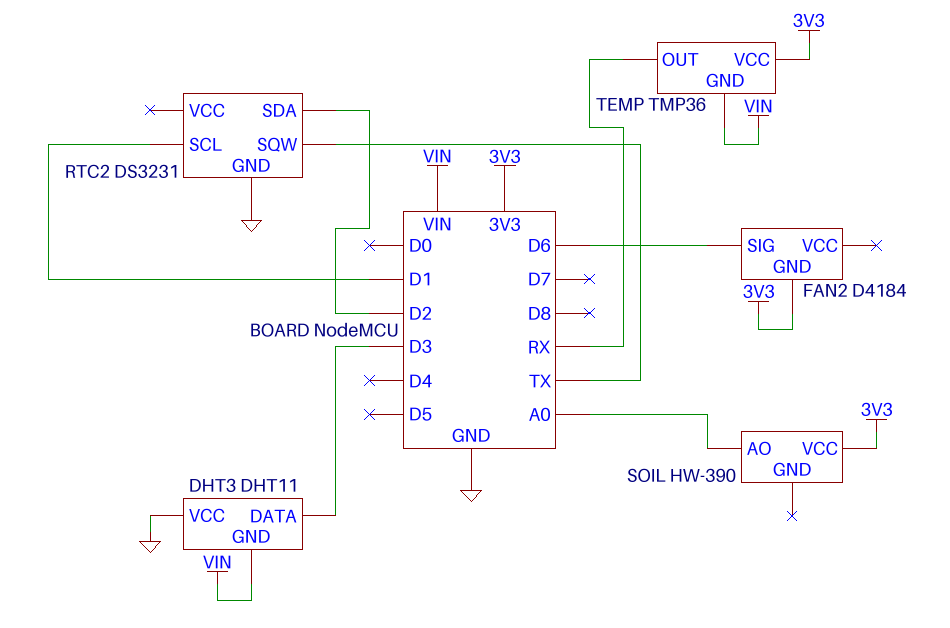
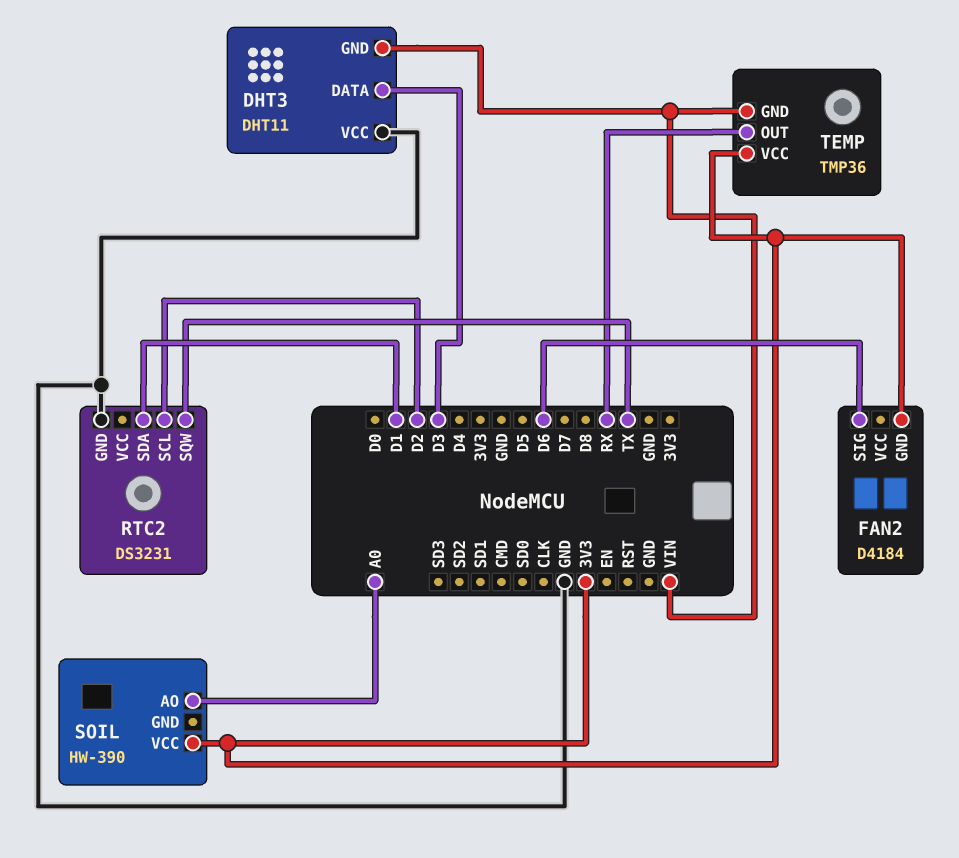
RTC2 pin SCL: D1 -> D2
RTC2 pin SDA: D2 -> D1

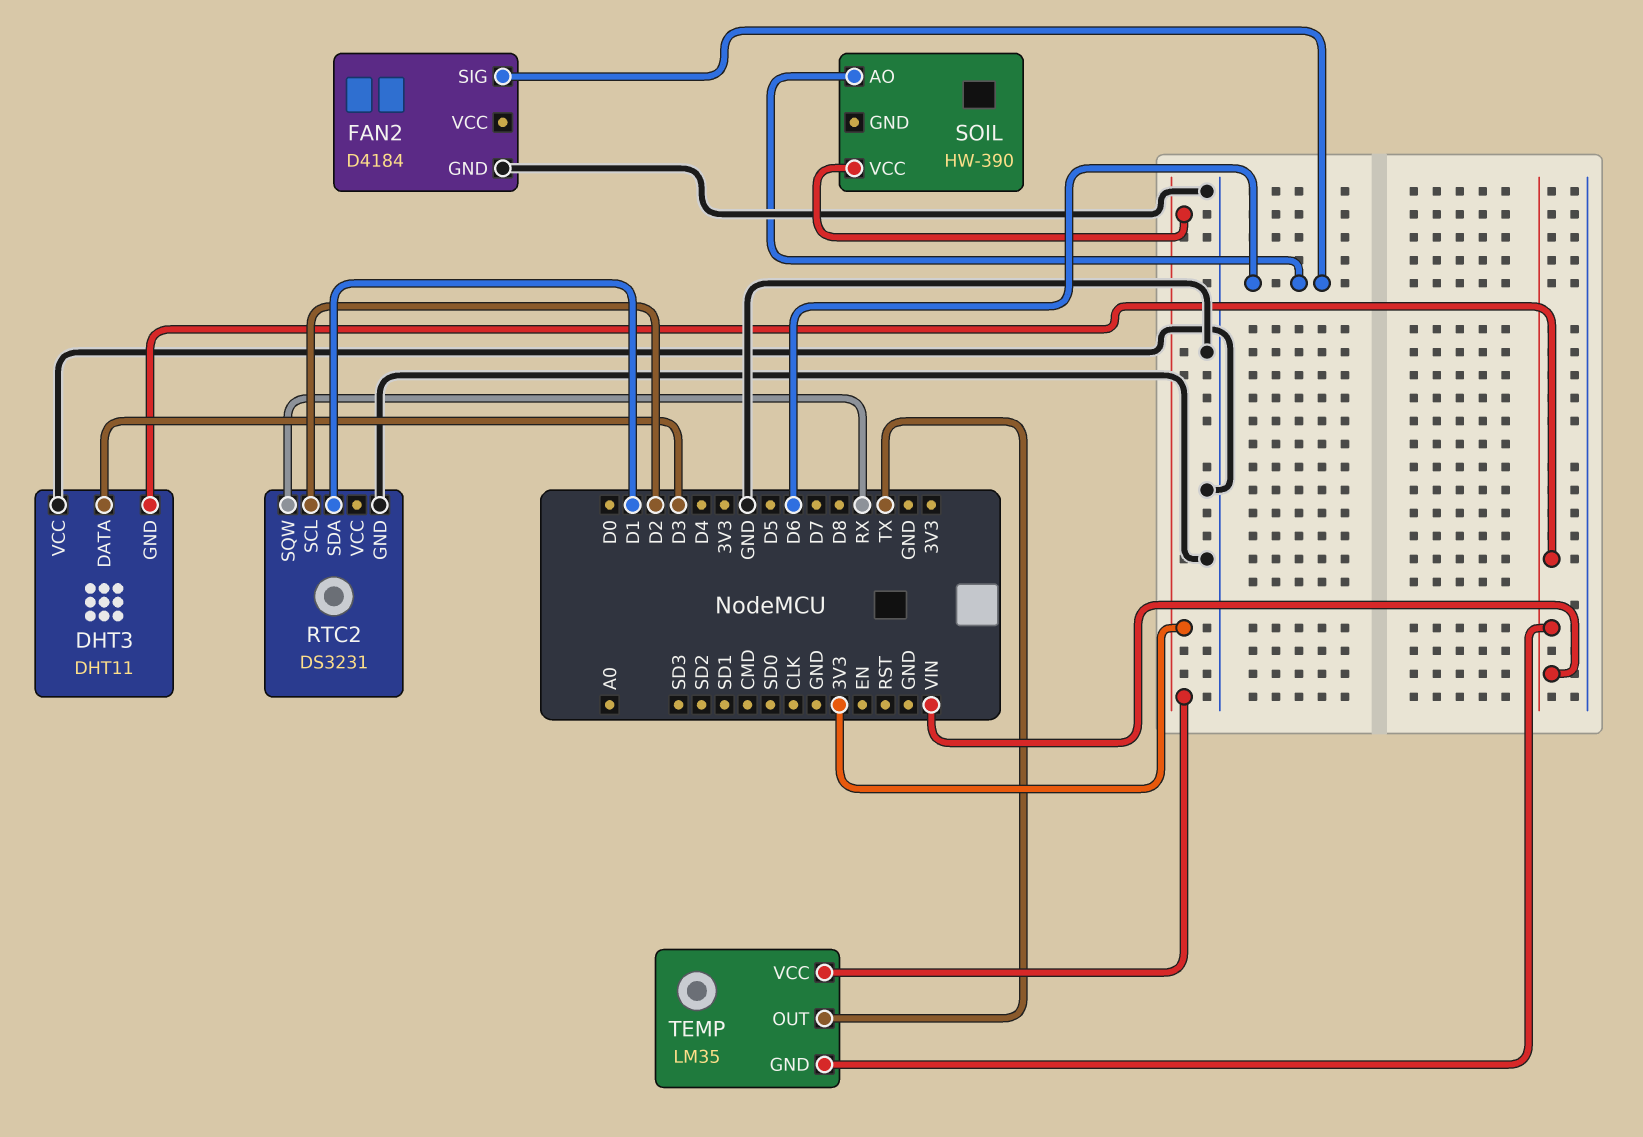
FAN2 pin GND: 3V3 -> GND
RTC2 pin SQW: TX -> RX
SOIL pin AO: A0 -> D6
TEMP: TMP36 -> LM35
TEMP pin OUT: RX -> TX

